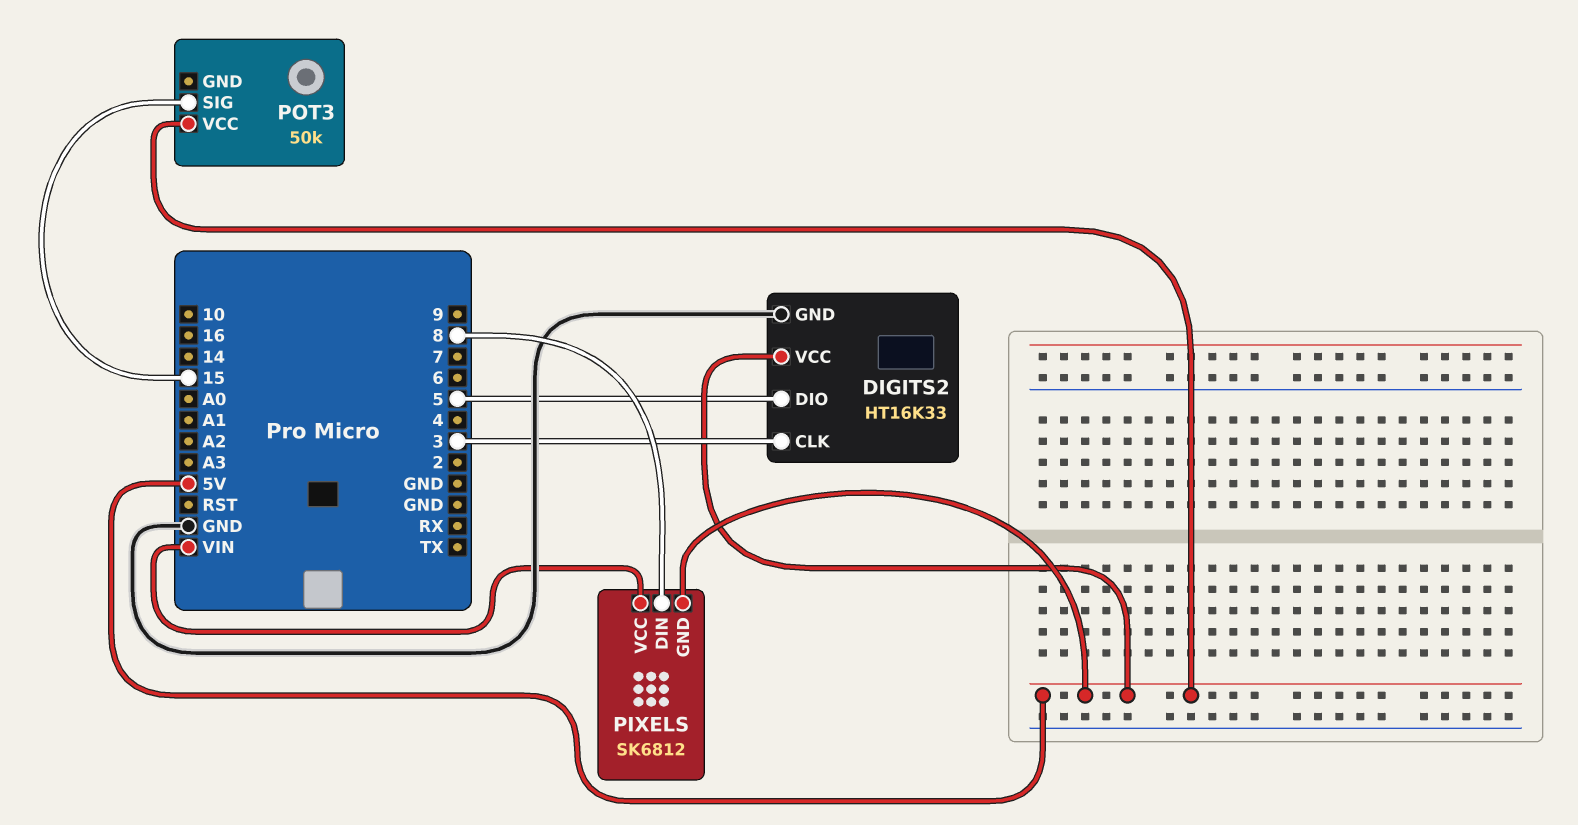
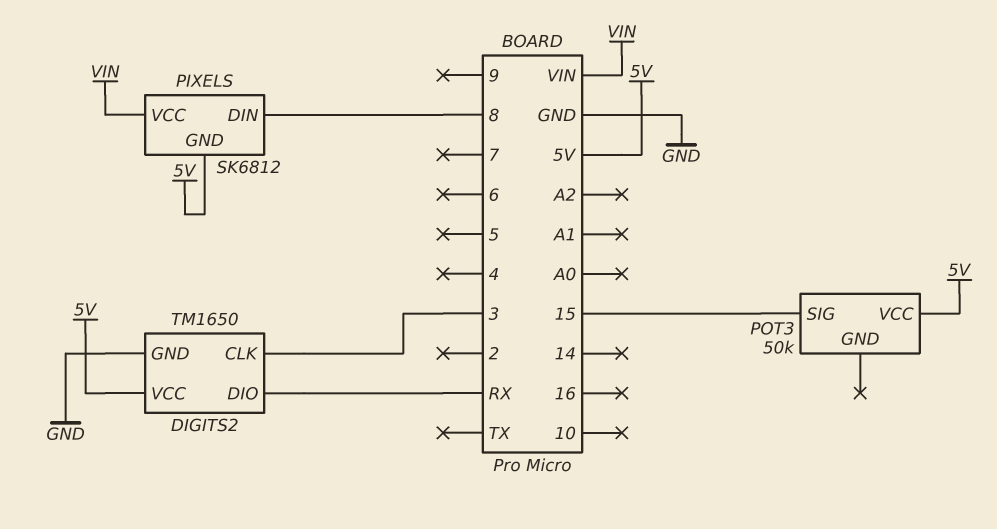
DIGITS2: HT16K33 -> TM1650
DIGITS2 pin DIO: 5 -> RX

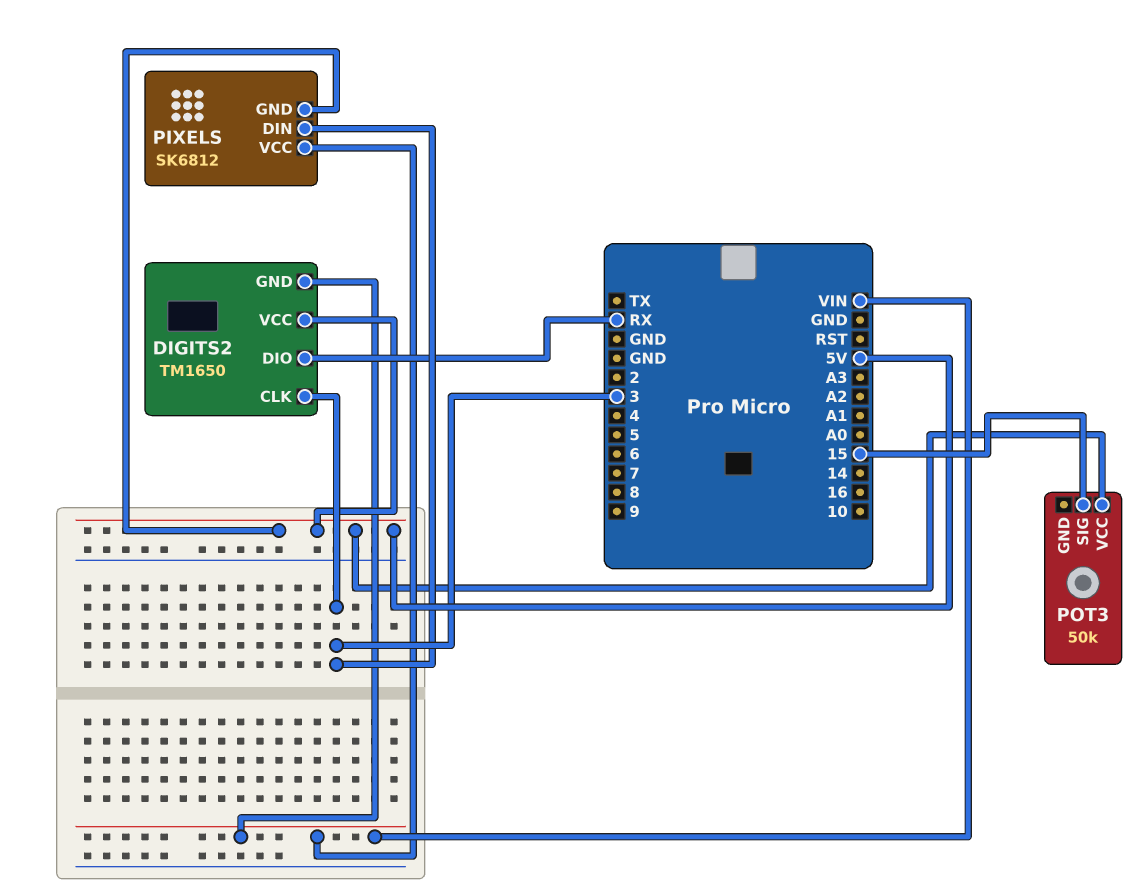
DIGITS2 pin GND: GND -> VIN
PIXELS pin DIN: 8 -> 3

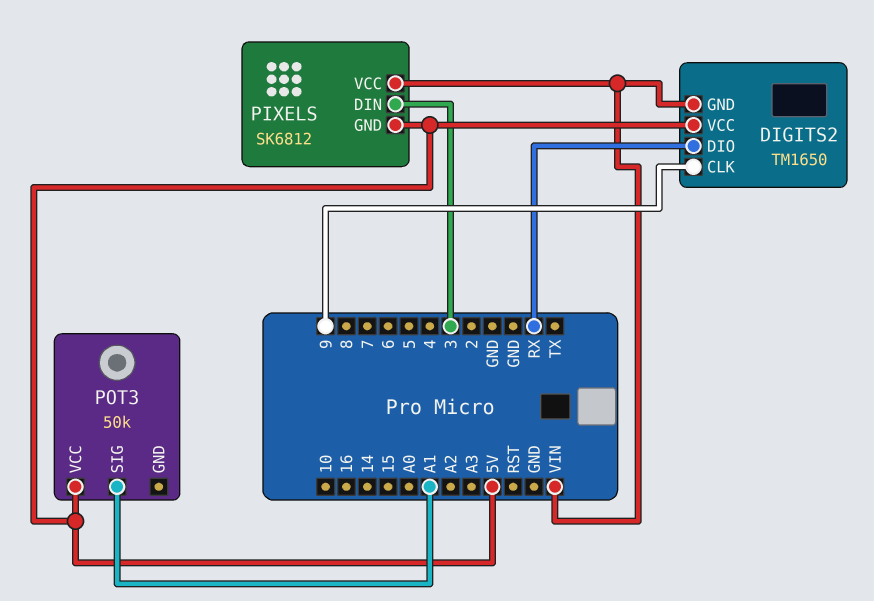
DIGITS2 pin CLK: 3 -> 9
POT3 pin SIG: 15 -> A1

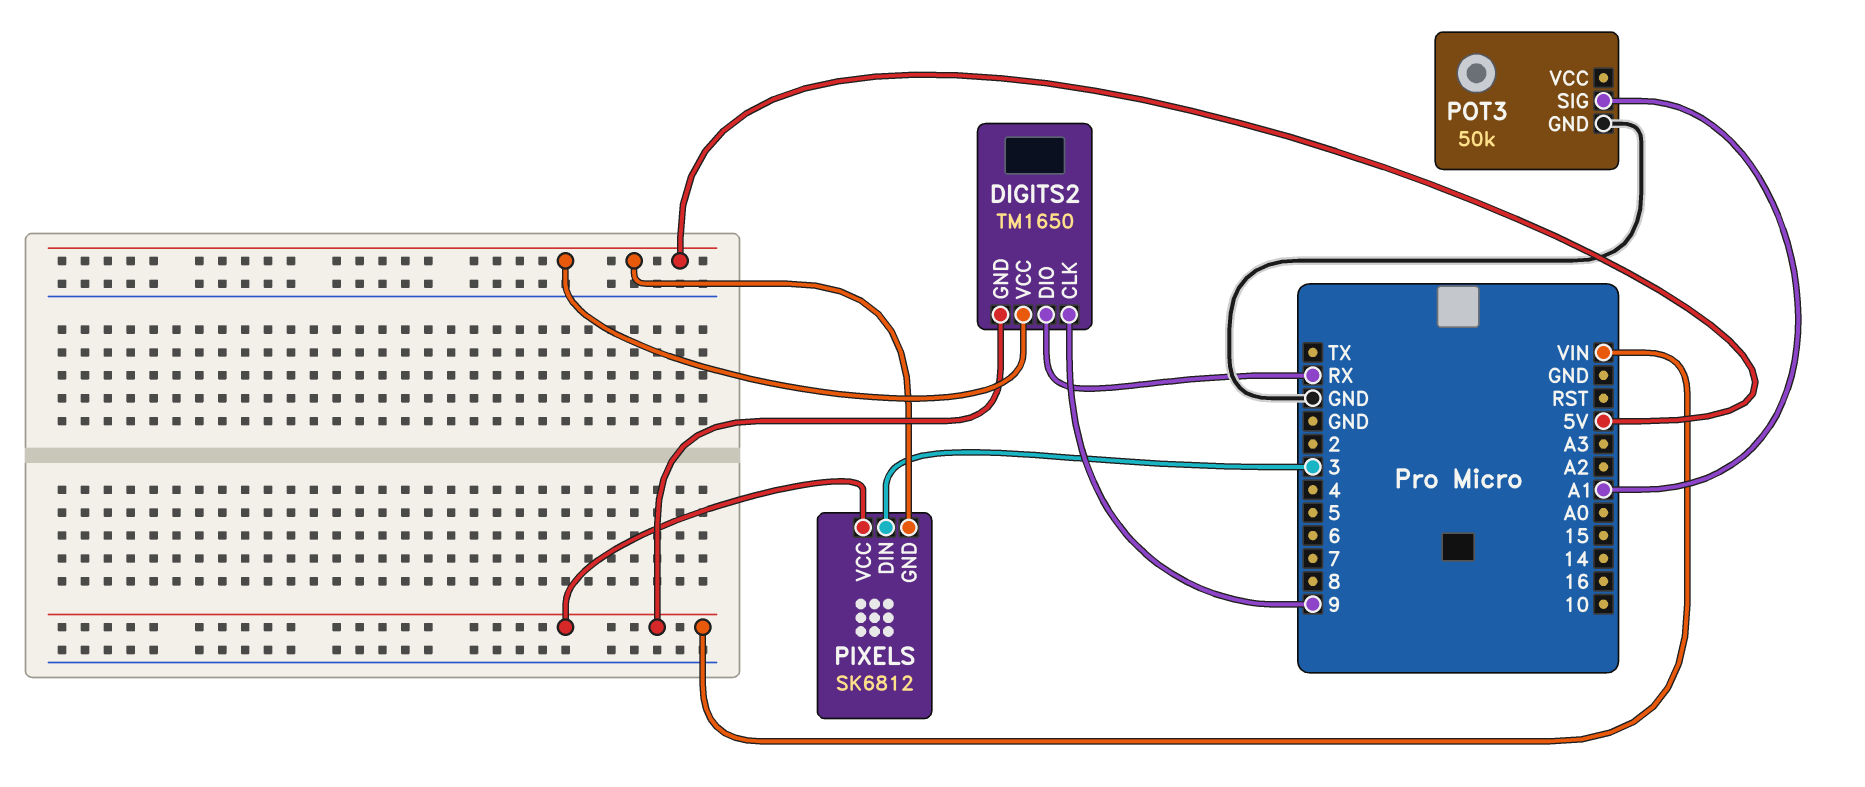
POT3 pin GND: none -> GND
POT3 pin VCC: 5V -> none

